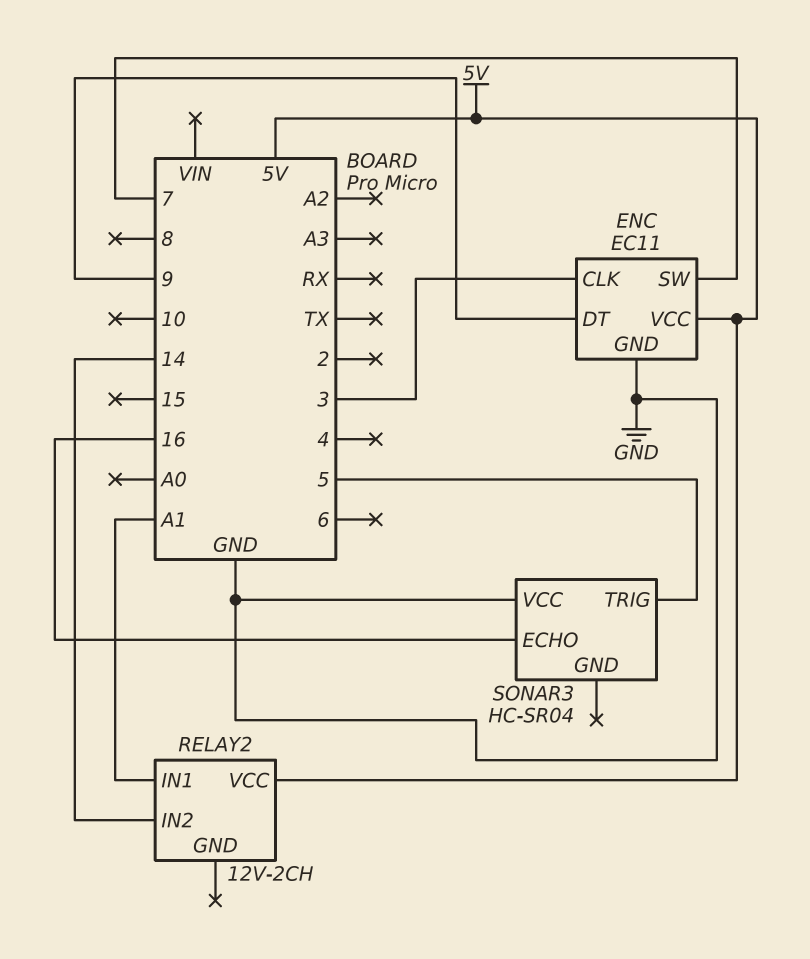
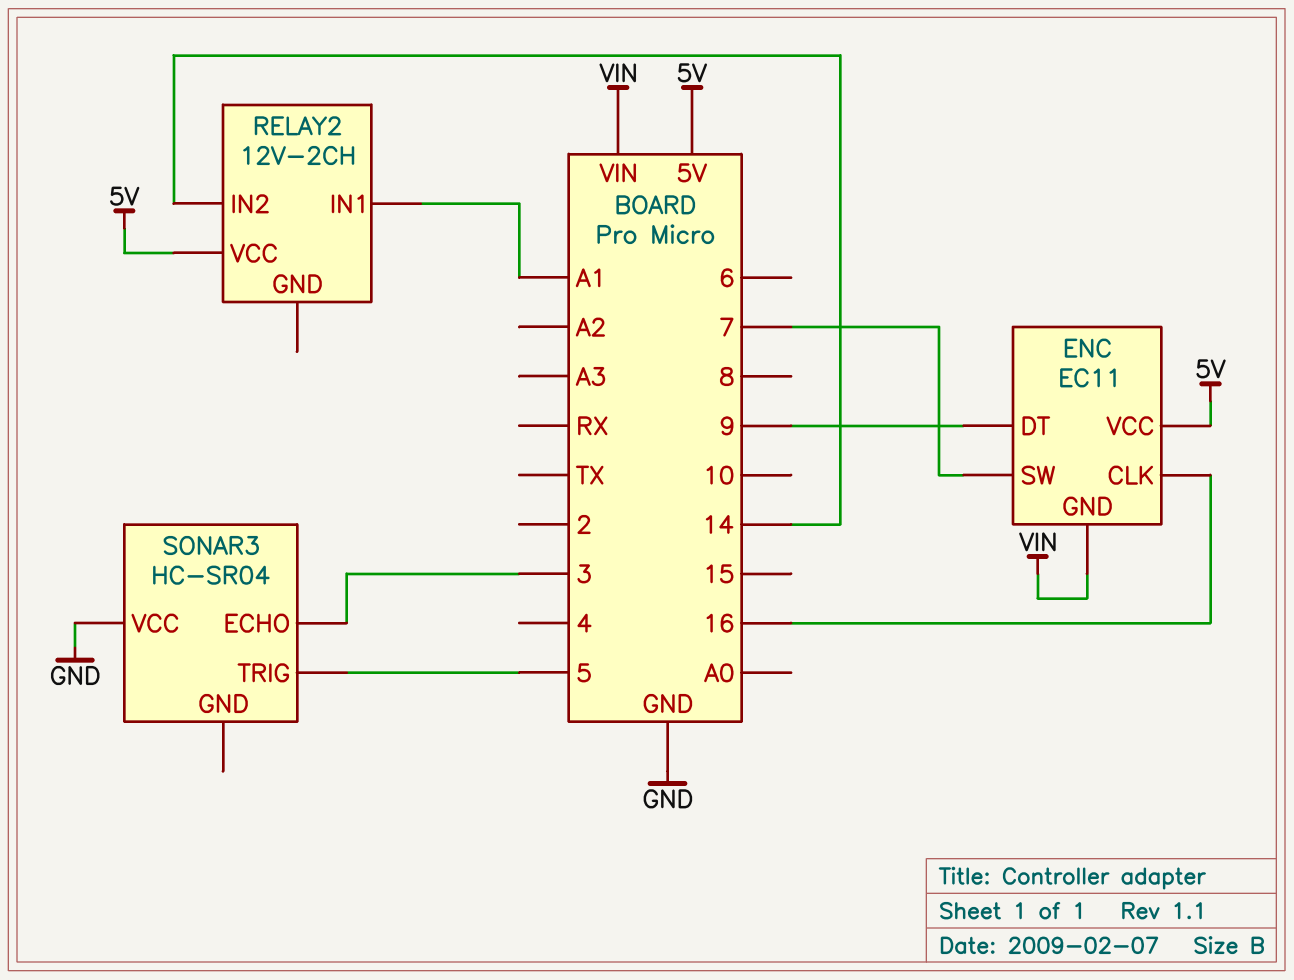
ENC pin CLK: 3 -> 16
ENC pin GND: GND -> VIN
SONAR3 pin ECHO: 16 -> 3

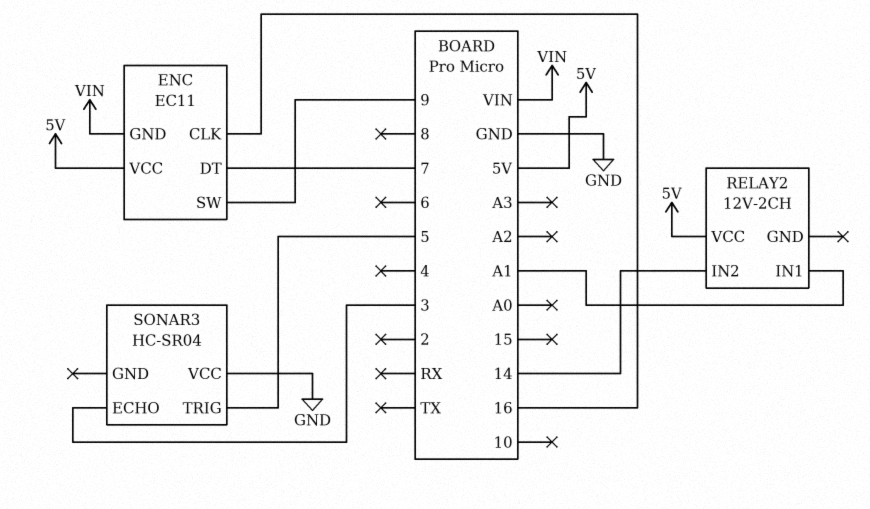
ENC pin DT: 9 -> 7
ENC pin SW: 7 -> 9

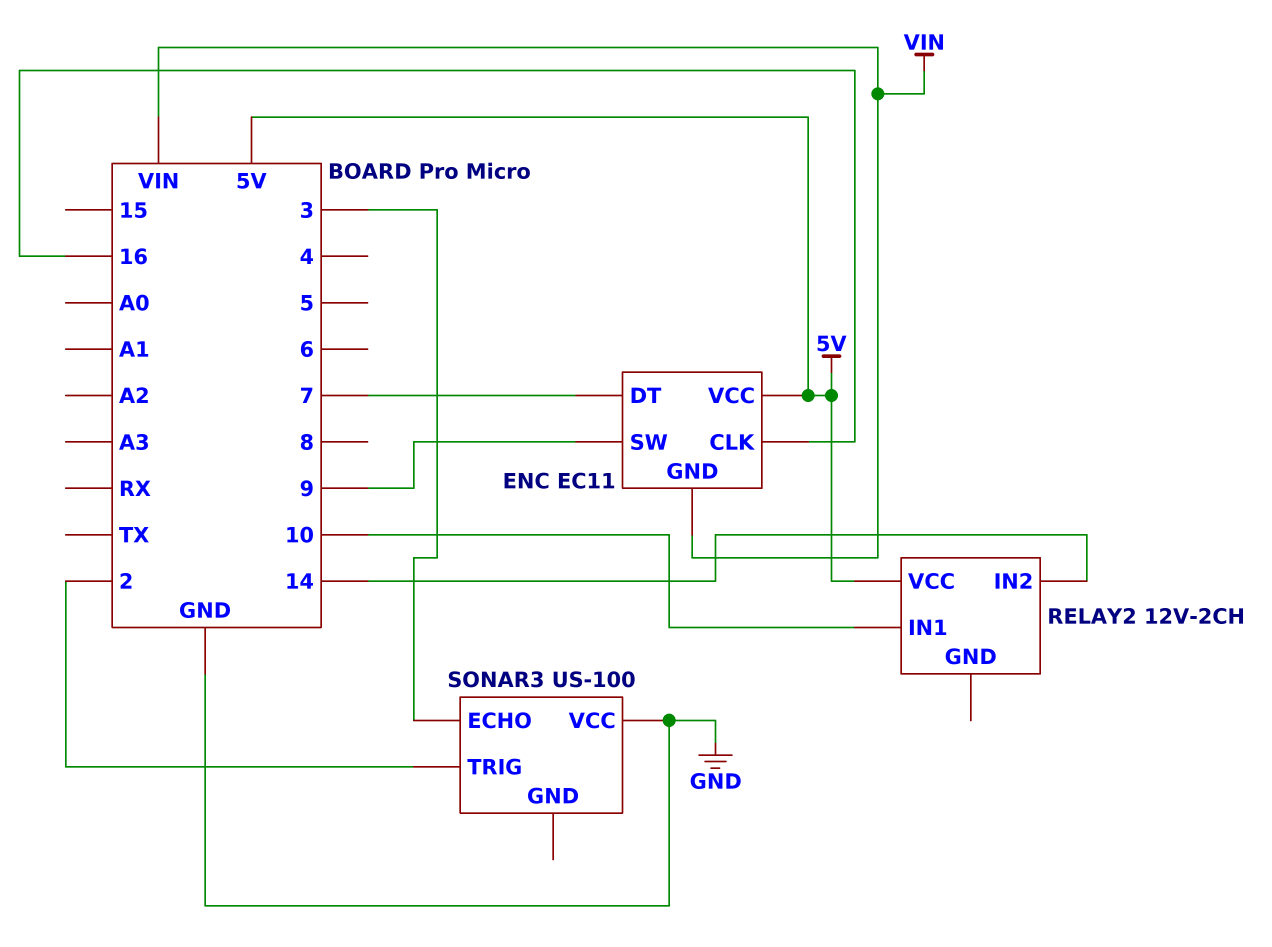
RELAY2 pin IN1: A1 -> 10
SONAR3: HC-SR04 -> US-100
SONAR3 pin TRIG: 5 -> 2

